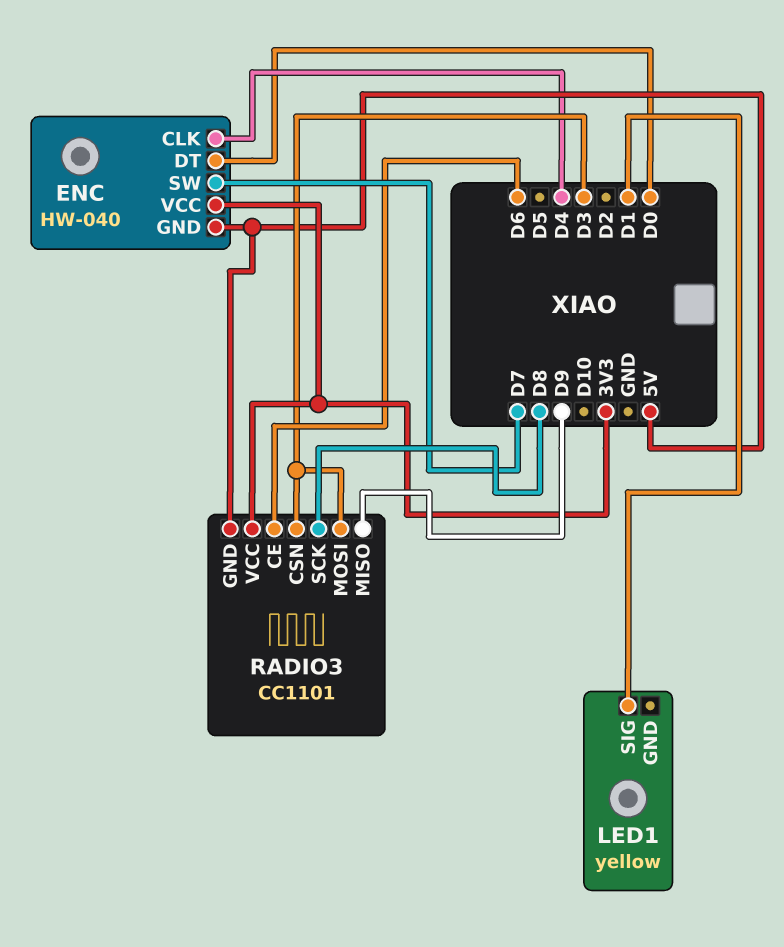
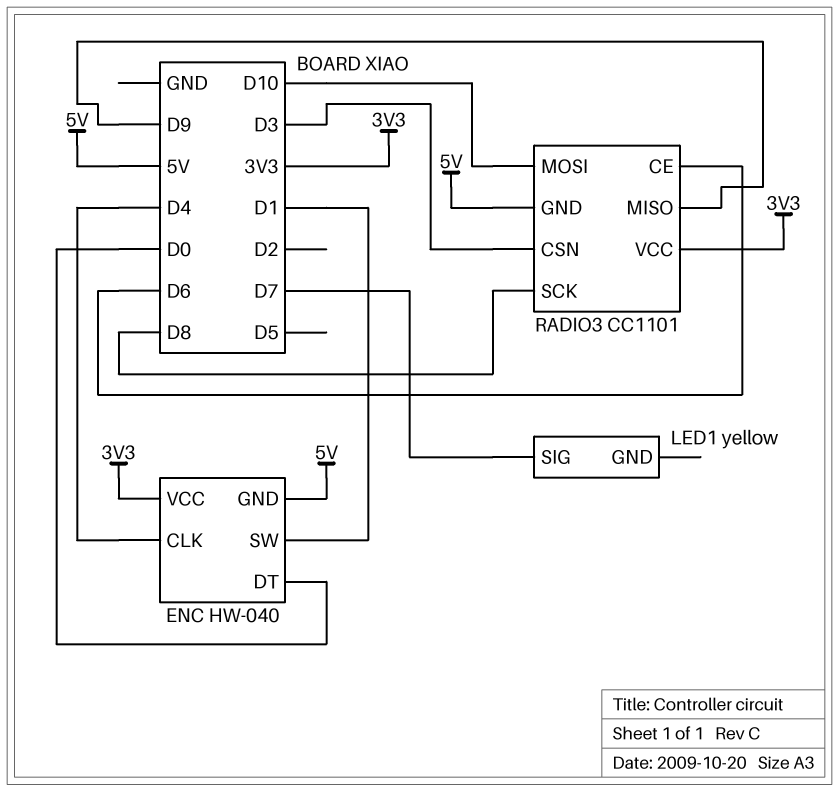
ENC pin SW: D7 -> D1
LED1 pin SIG: D1 -> D7
RADIO3 pin MOSI: D3 -> D10

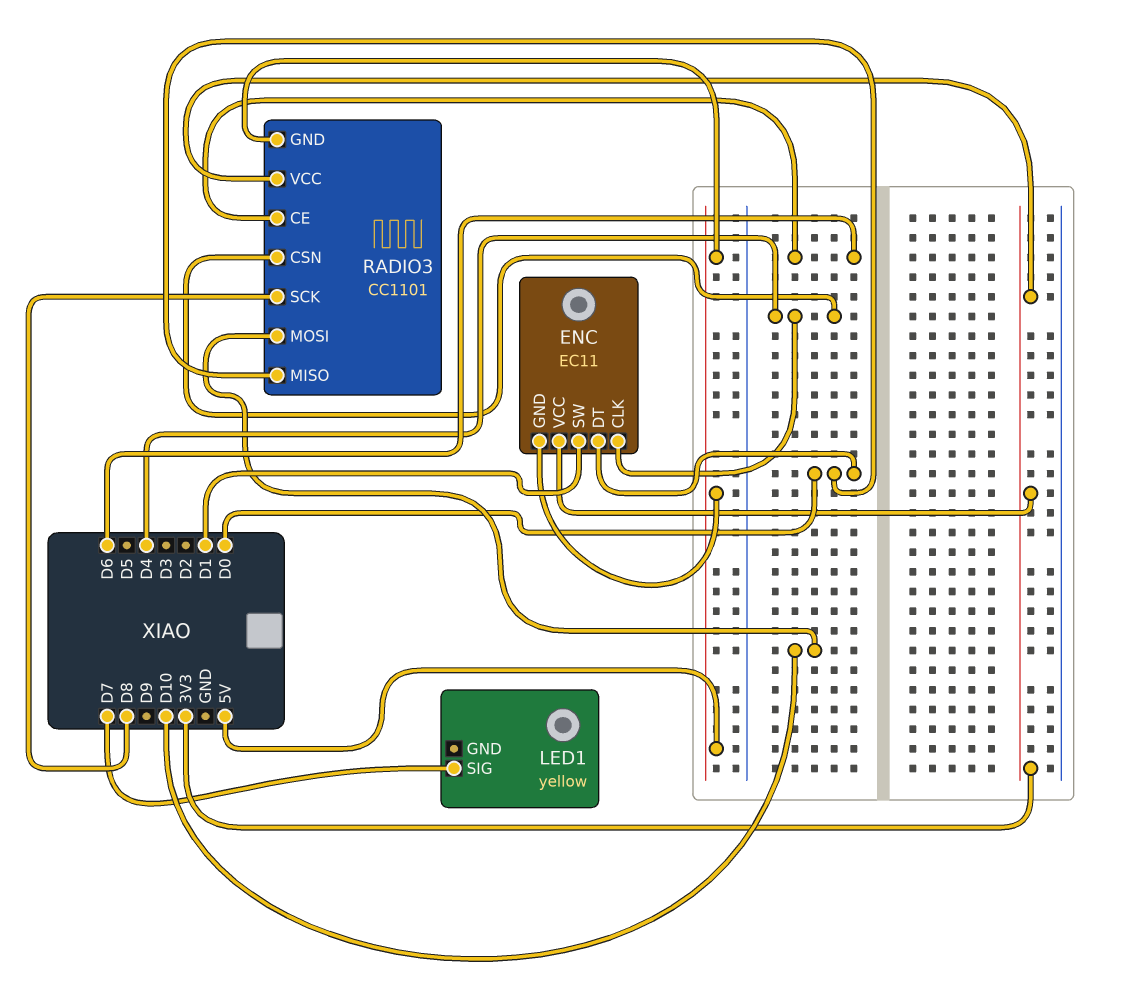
ENC: HW-040 -> EC11
RADIO3 pin CSN: D3 -> D4
RADIO3 pin MISO: D9 -> D0

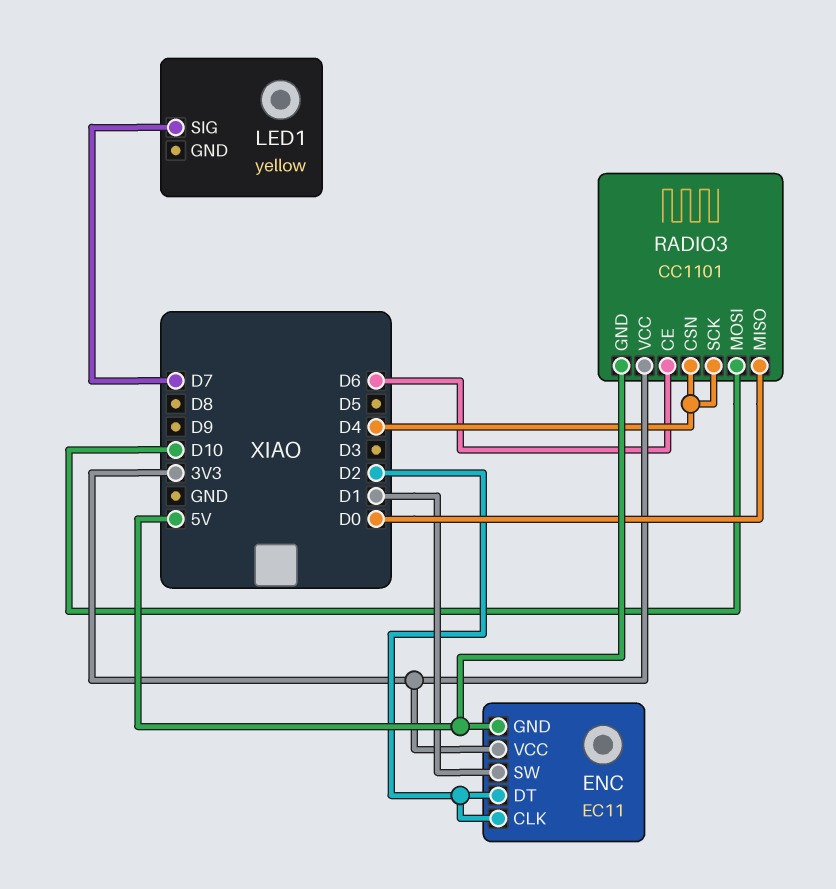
ENC pin CLK: D4 -> D2
ENC pin DT: D0 -> D2
RADIO3 pin SCK: D8 -> D4

